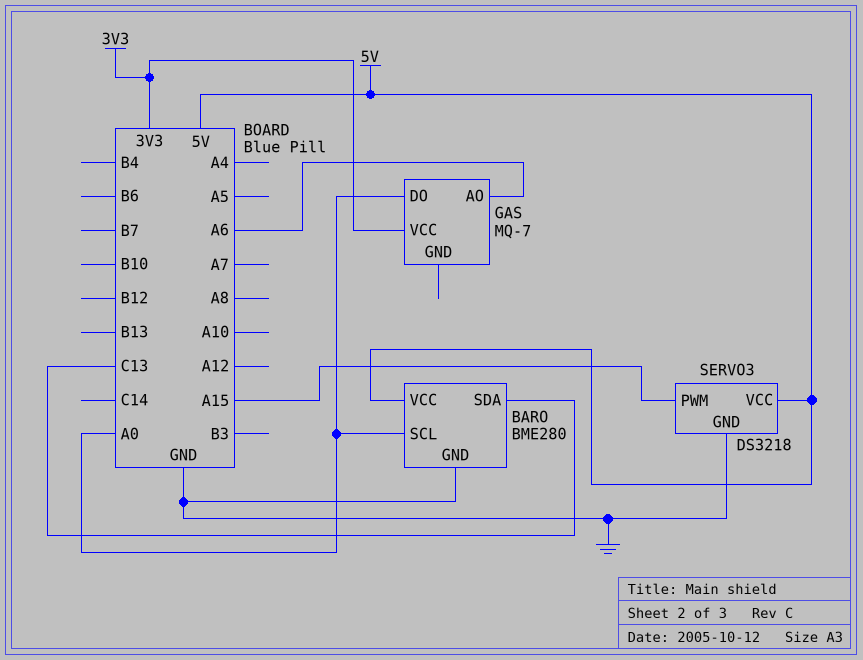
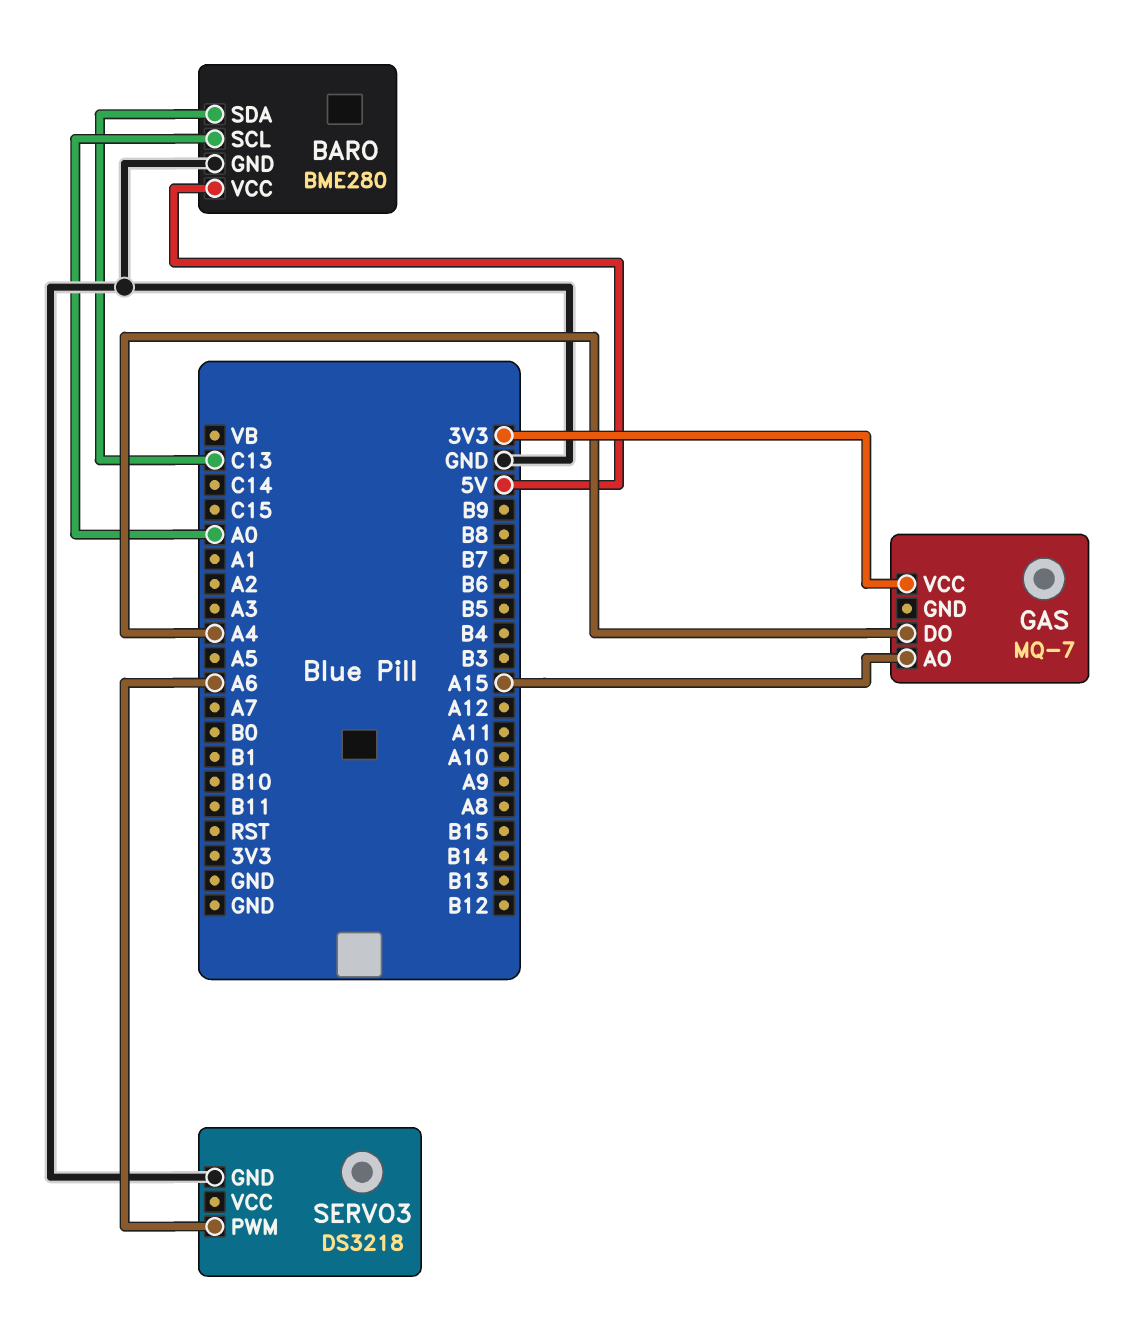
GAS pin AO: A6 -> A15
GAS pin DO: A0 -> A4
SERVO3 pin PWM: A15 -> A6
SERVO3 pin VCC: 5V -> none

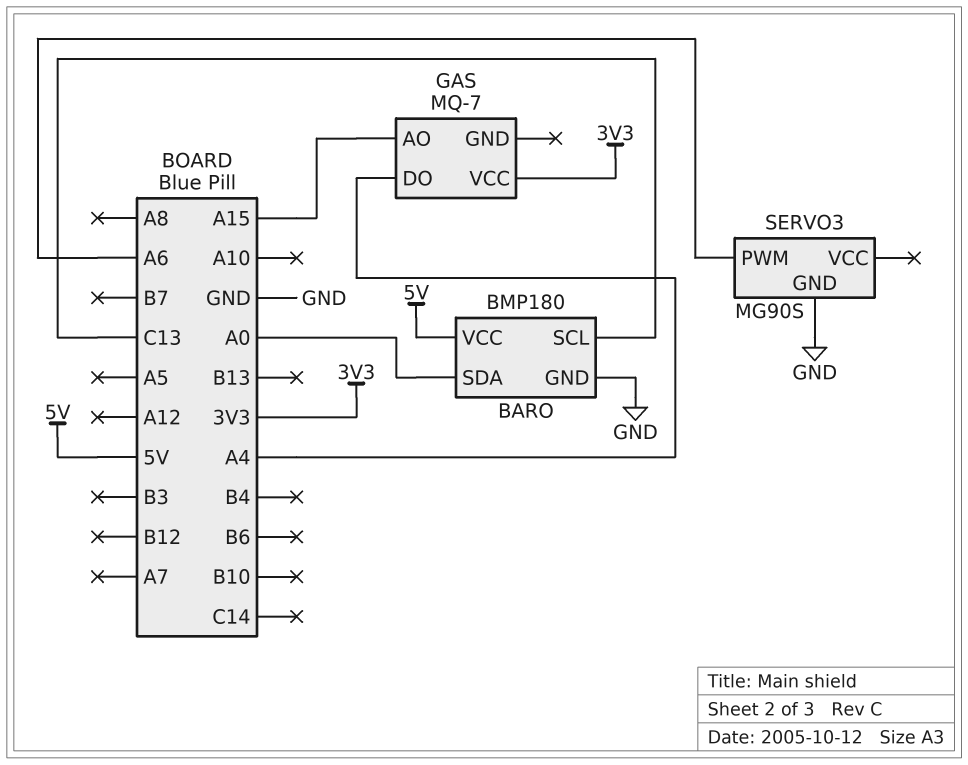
BARO: BME280 -> BMP180
BARO pin SCL: A0 -> C13
BARO pin SDA: C13 -> A0
SERVO3: DS3218 -> MG90S

